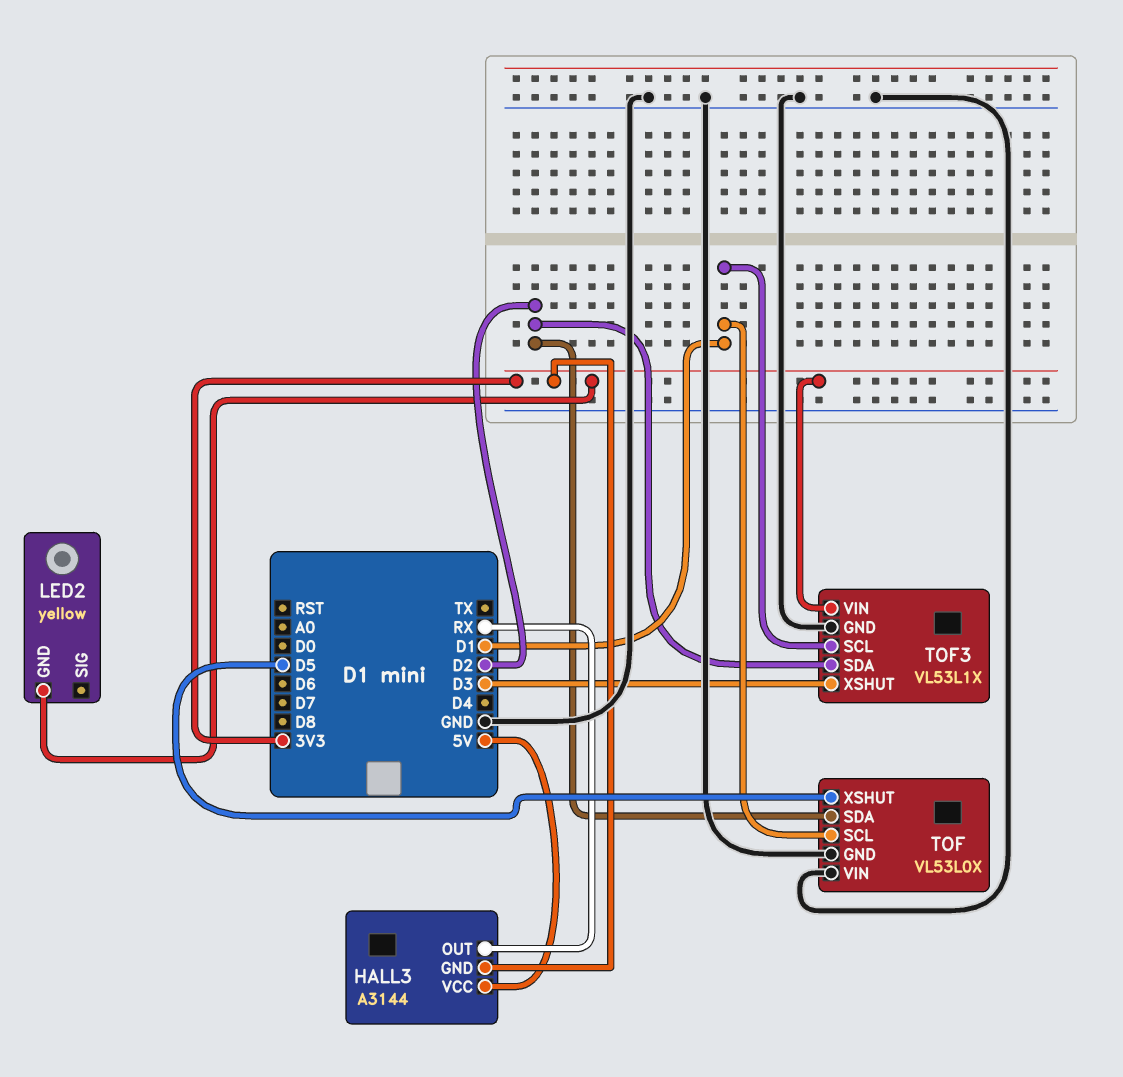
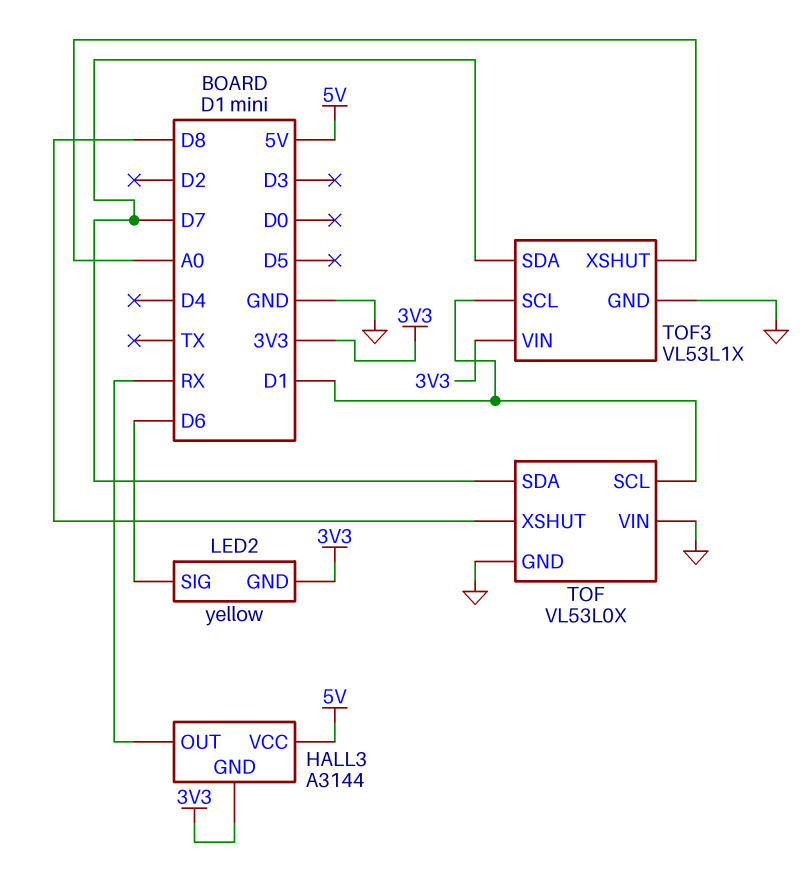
LED2 pin SIG: none -> D6
TOF pin SDA: D2 -> D7
TOF pin XSHUT: D5 -> D8
TOF3 pin SDA: D2 -> D7
TOF3 pin XSHUT: D3 -> A0

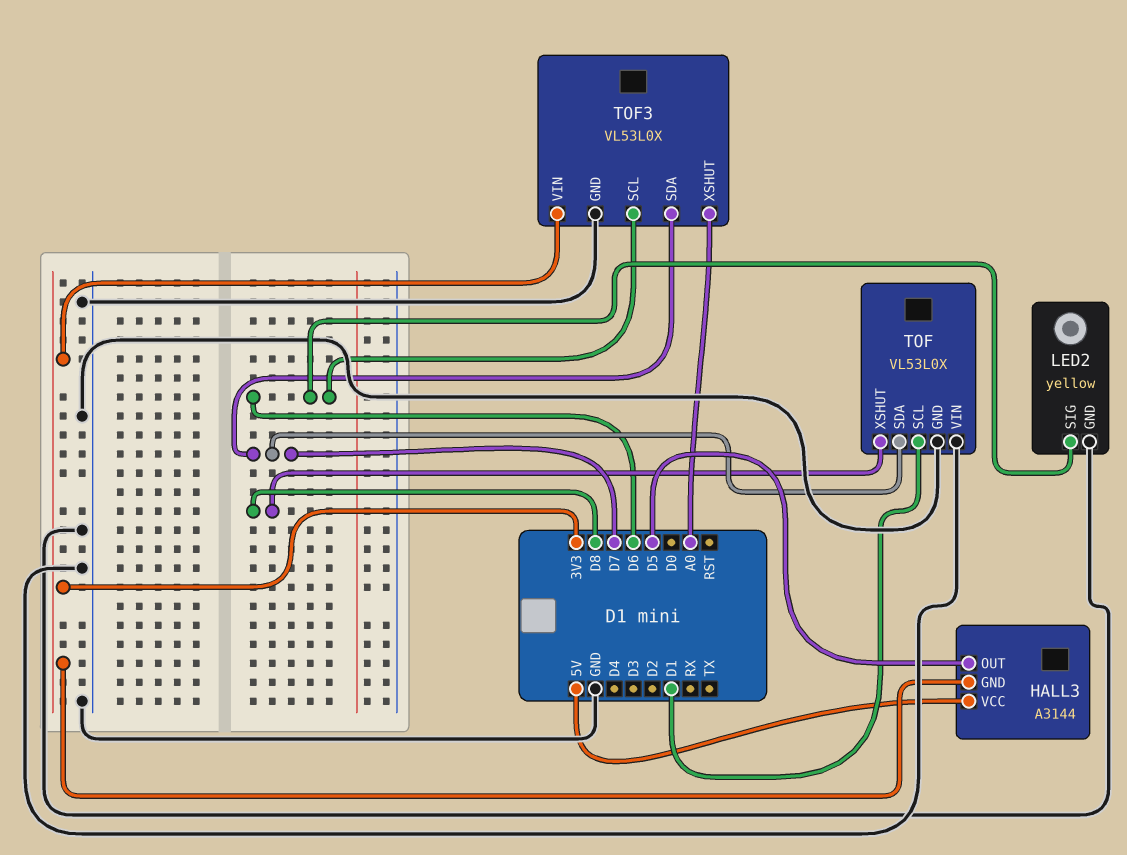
HALL3 pin OUT: RX -> D5
LED2 pin GND: 3V3 -> GND
TOF3: VL53L1X -> VL53L0X
TOF3 pin SCL: D1 -> D6

